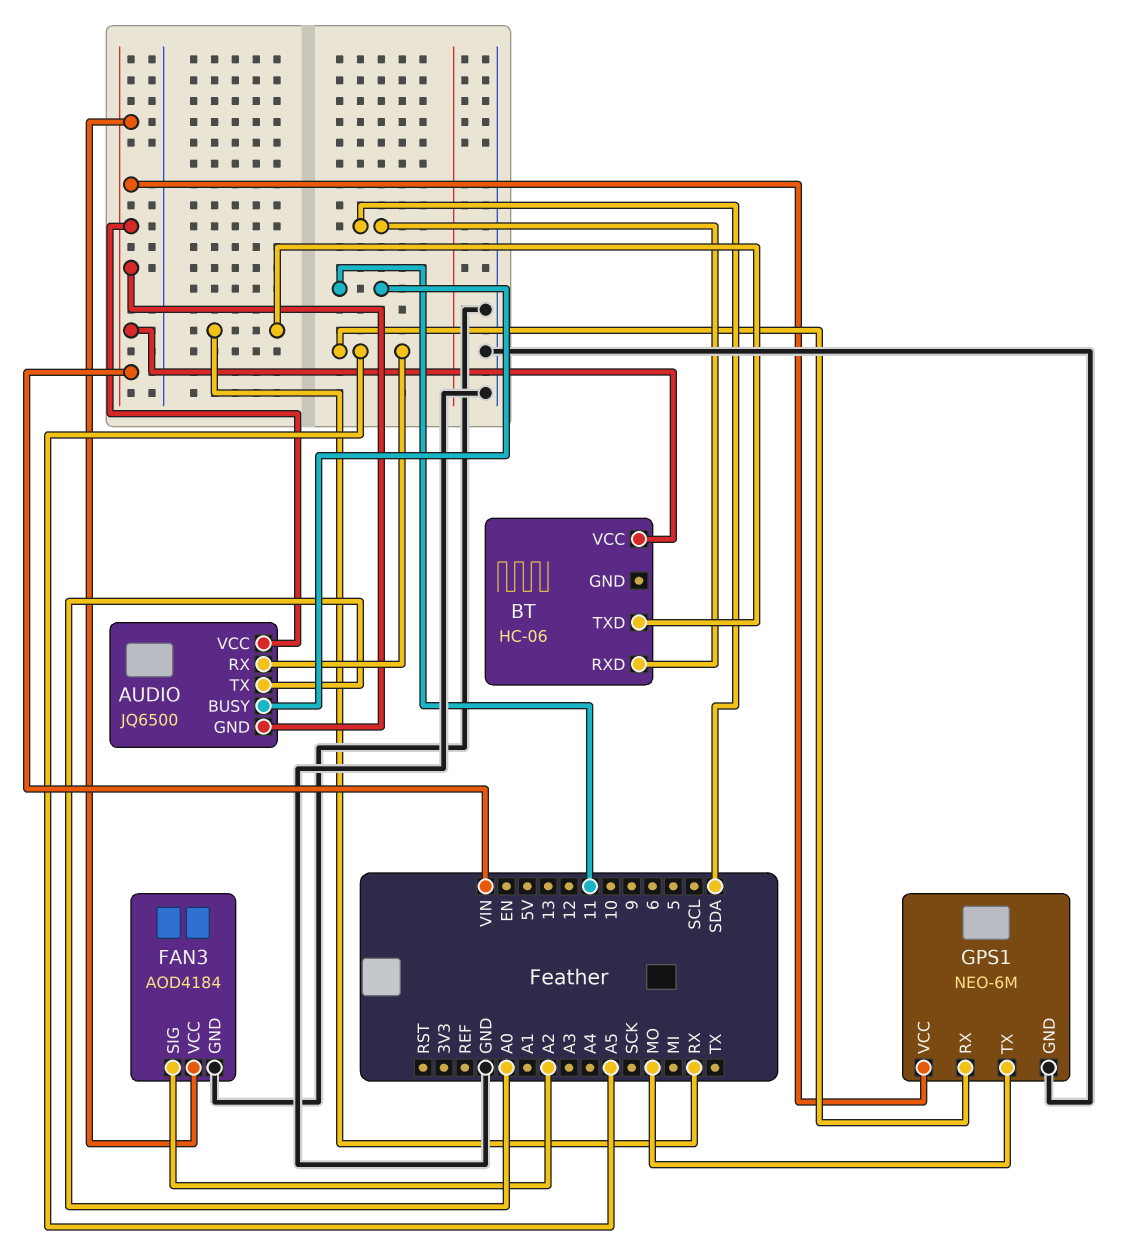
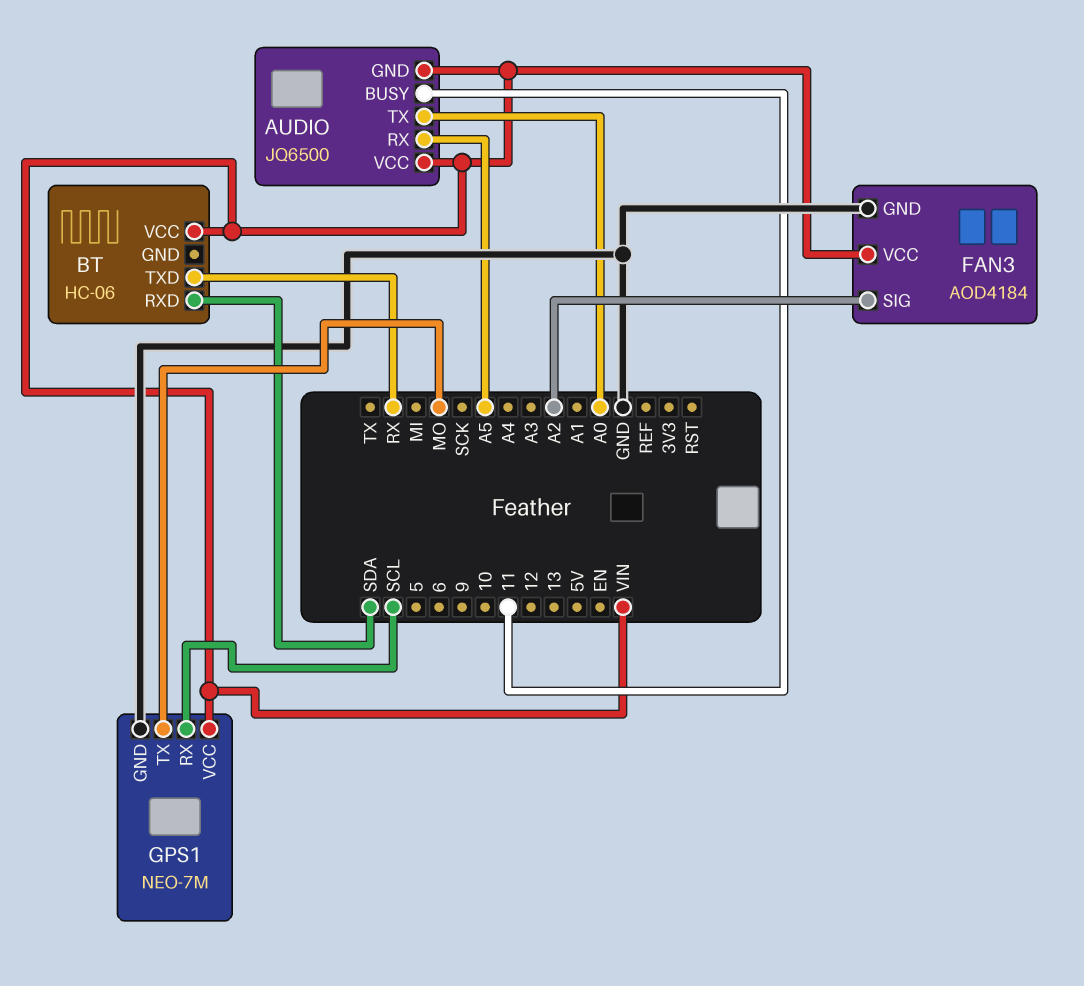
GPS1: NEO-6M -> NEO-7M
GPS1 pin RX: A5 -> SCL

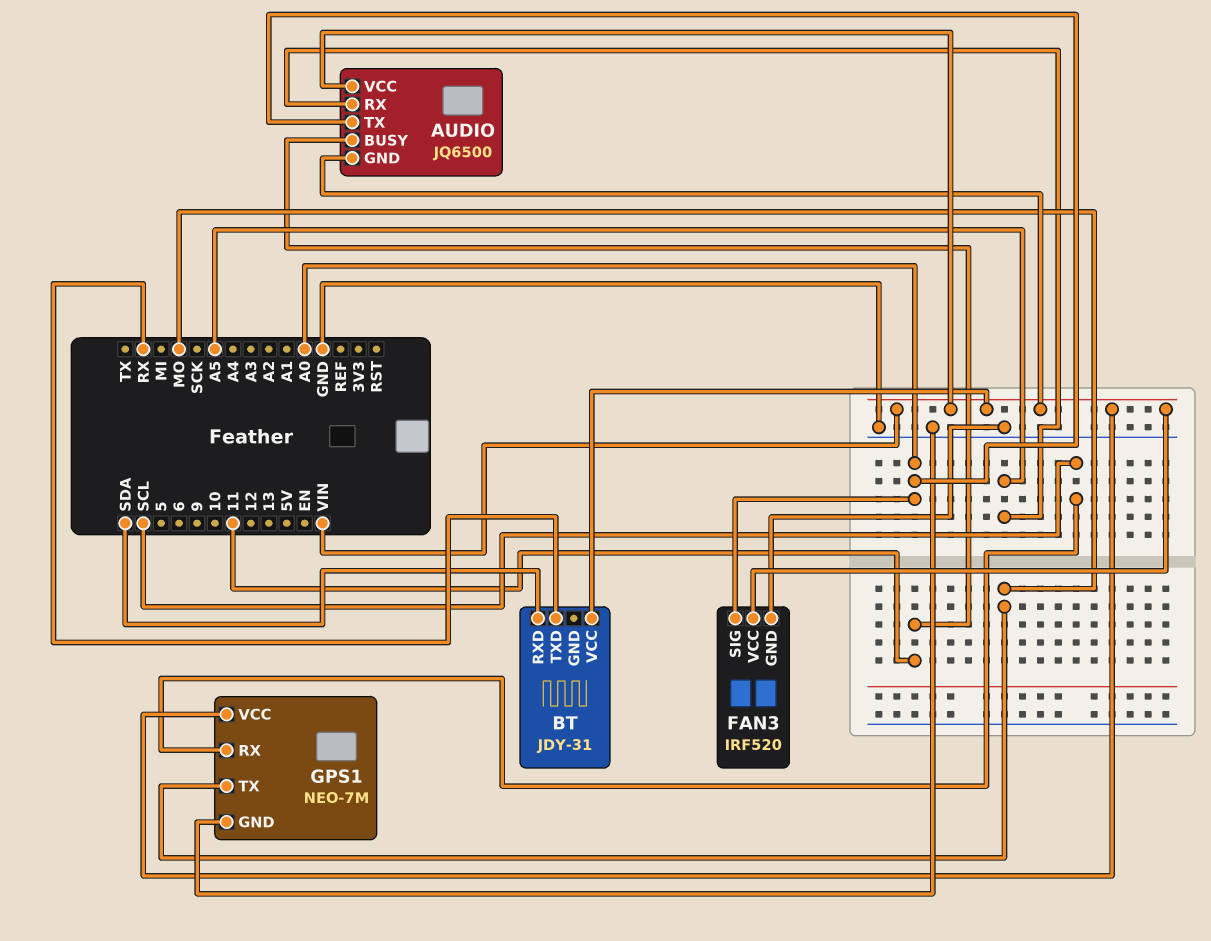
BT: HC-06 -> JDY-31
FAN3: AOD4184 -> IRF520
FAN3 pin SIG: A2 -> A0

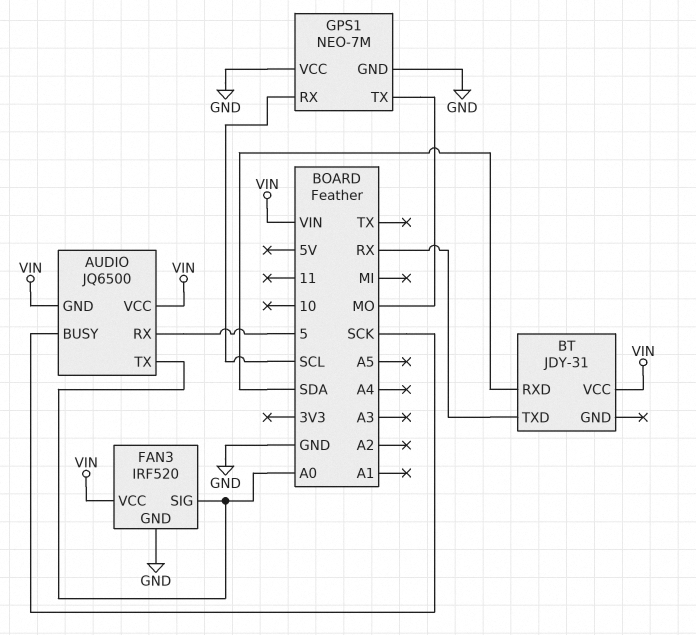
AUDIO pin BUSY: 11 -> SCK
AUDIO pin RX: A5 -> 5
GPS1 pin VCC: VIN -> GND

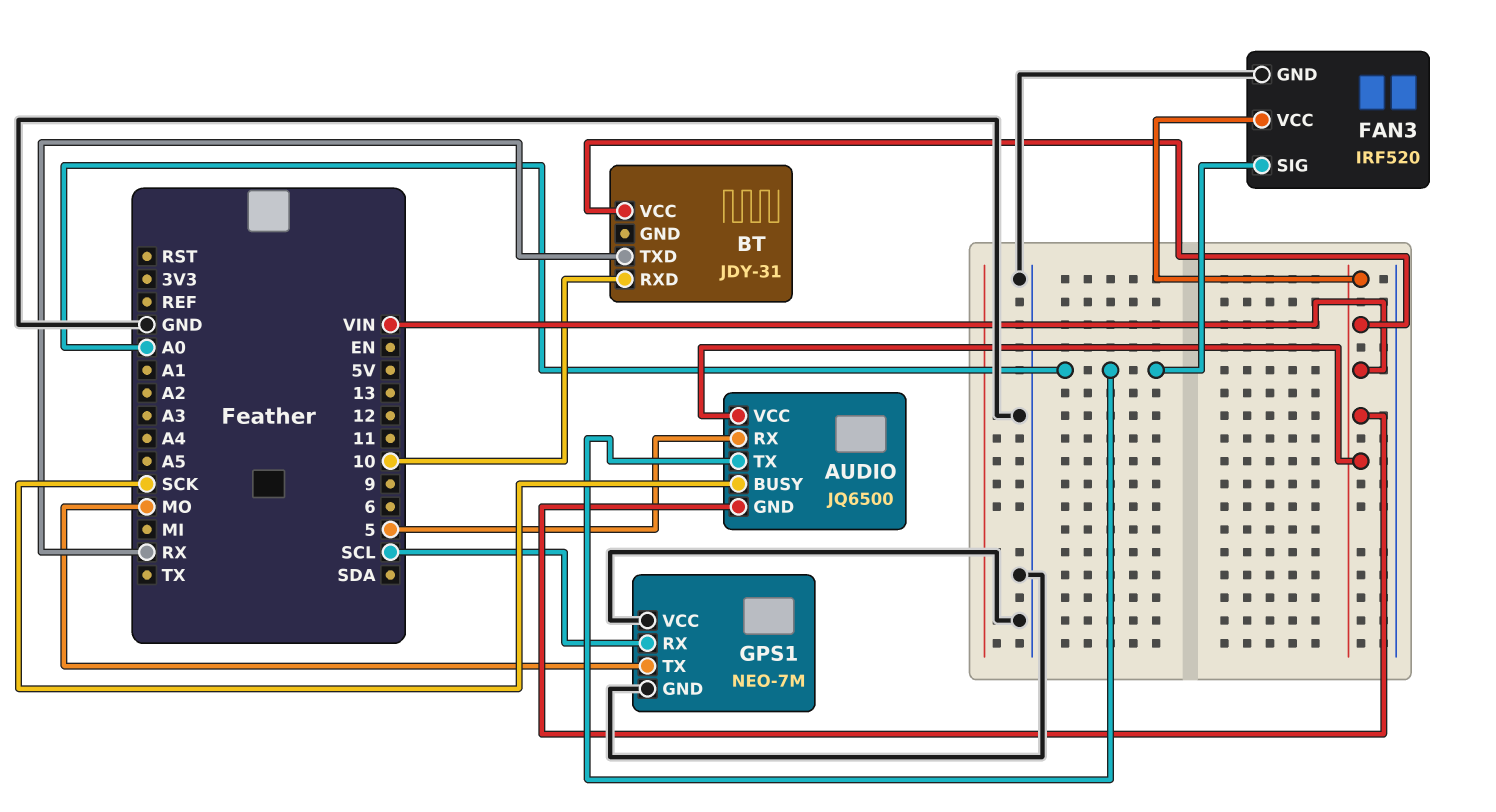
BT pin RXD: SDA -> 10

